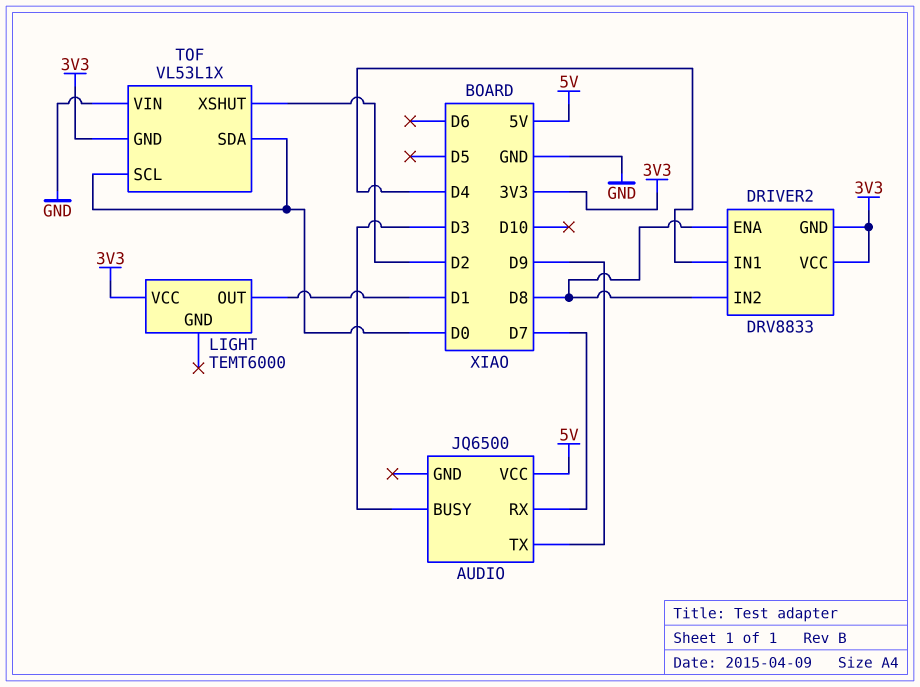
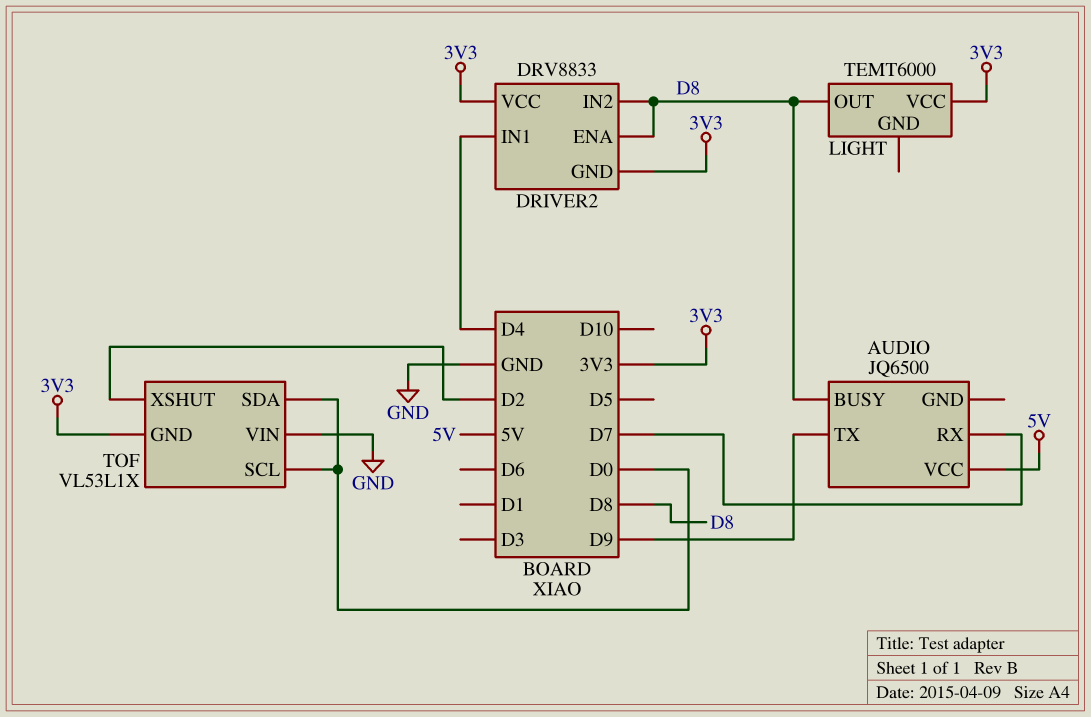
AUDIO pin BUSY: D3 -> D8
LIGHT pin OUT: D1 -> D8

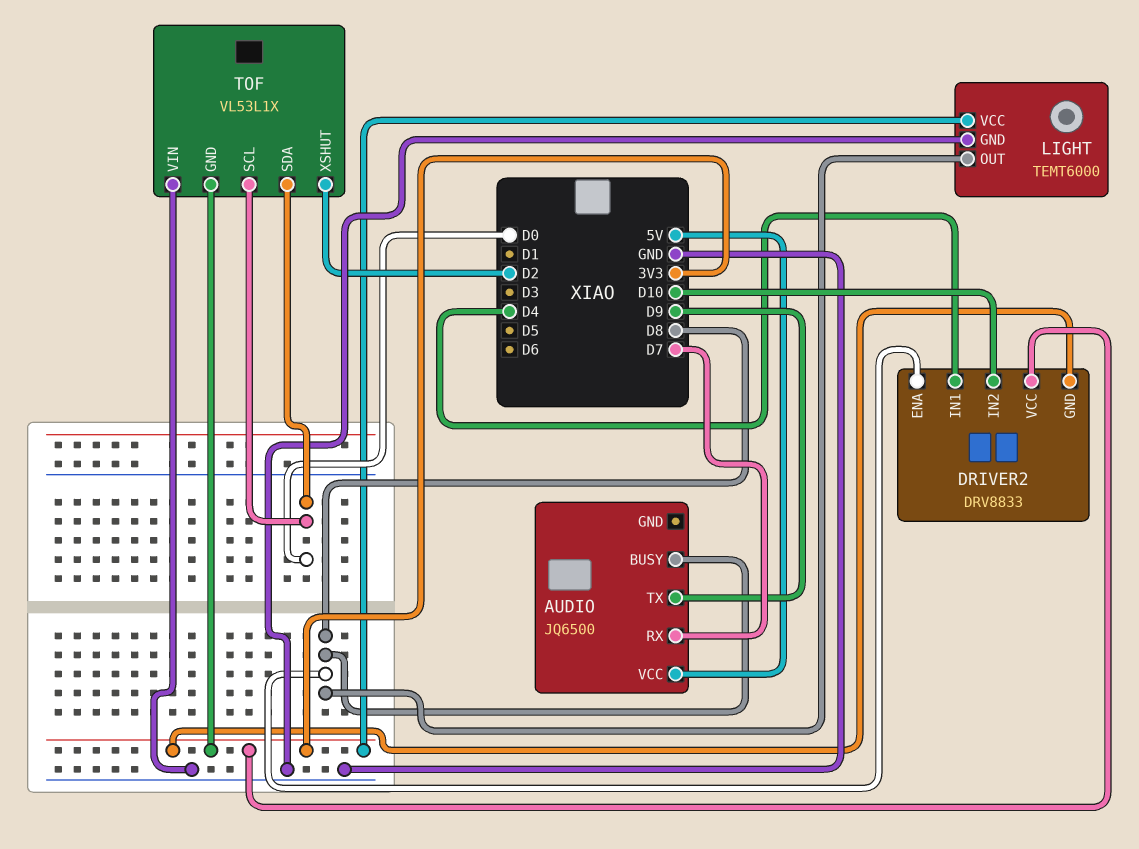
DRIVER2 pin IN2: D8 -> D10
LIGHT pin GND: none -> GND

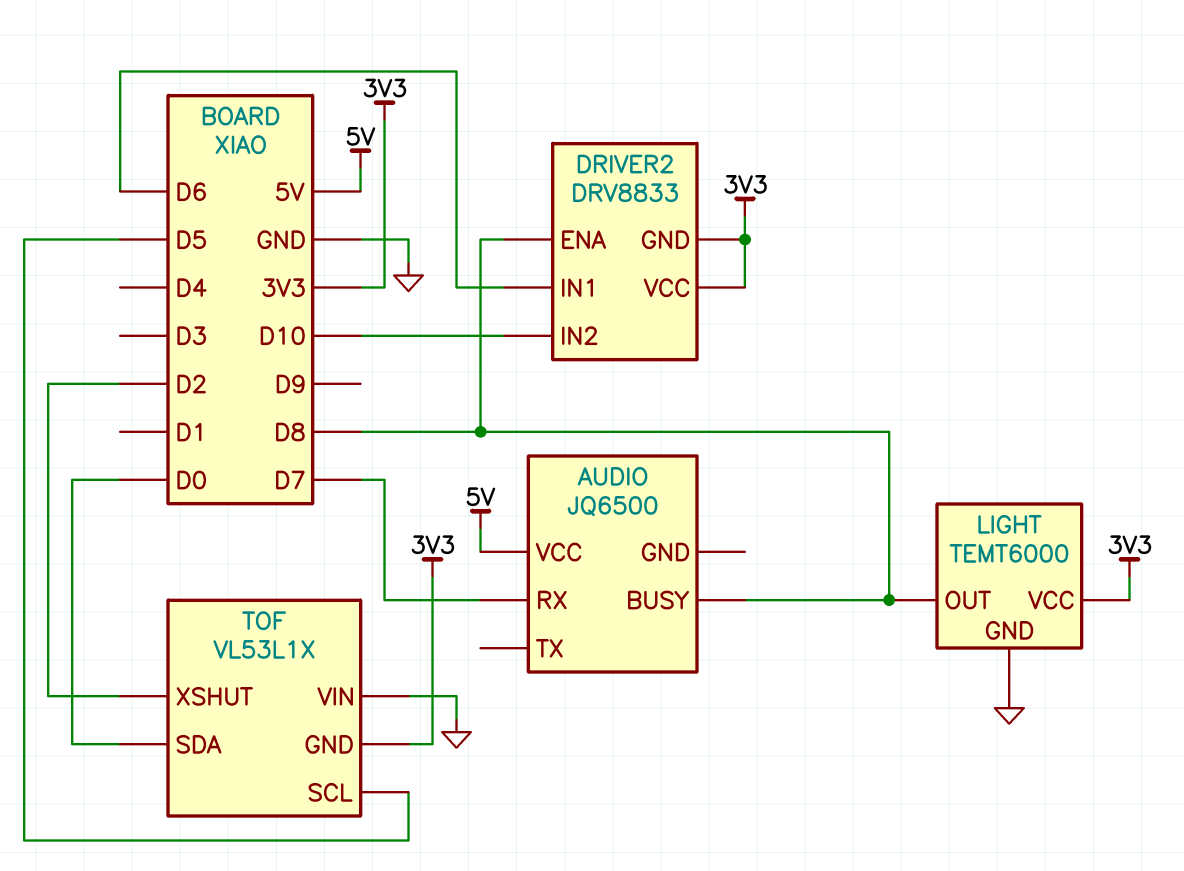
AUDIO pin TX: D9 -> none
DRIVER2 pin IN1: D4 -> D6
TOF pin SCL: D0 -> D5

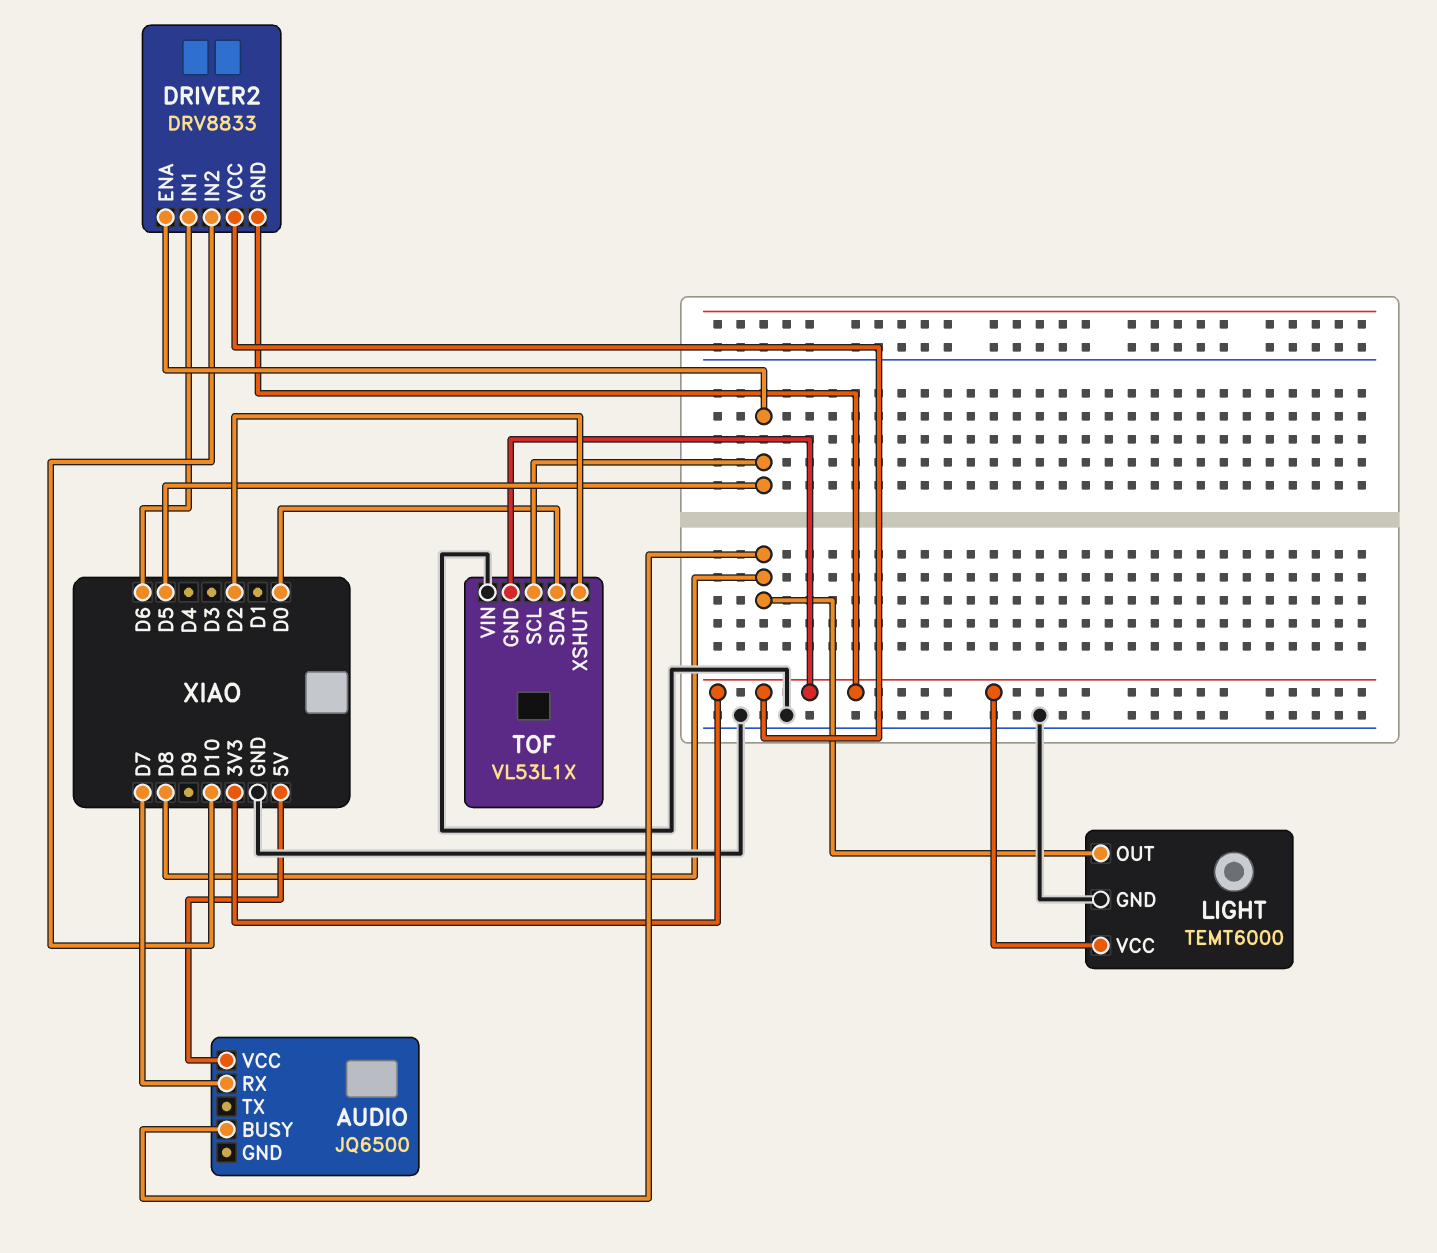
DRIVER2 pin ENA: D8 -> D5

